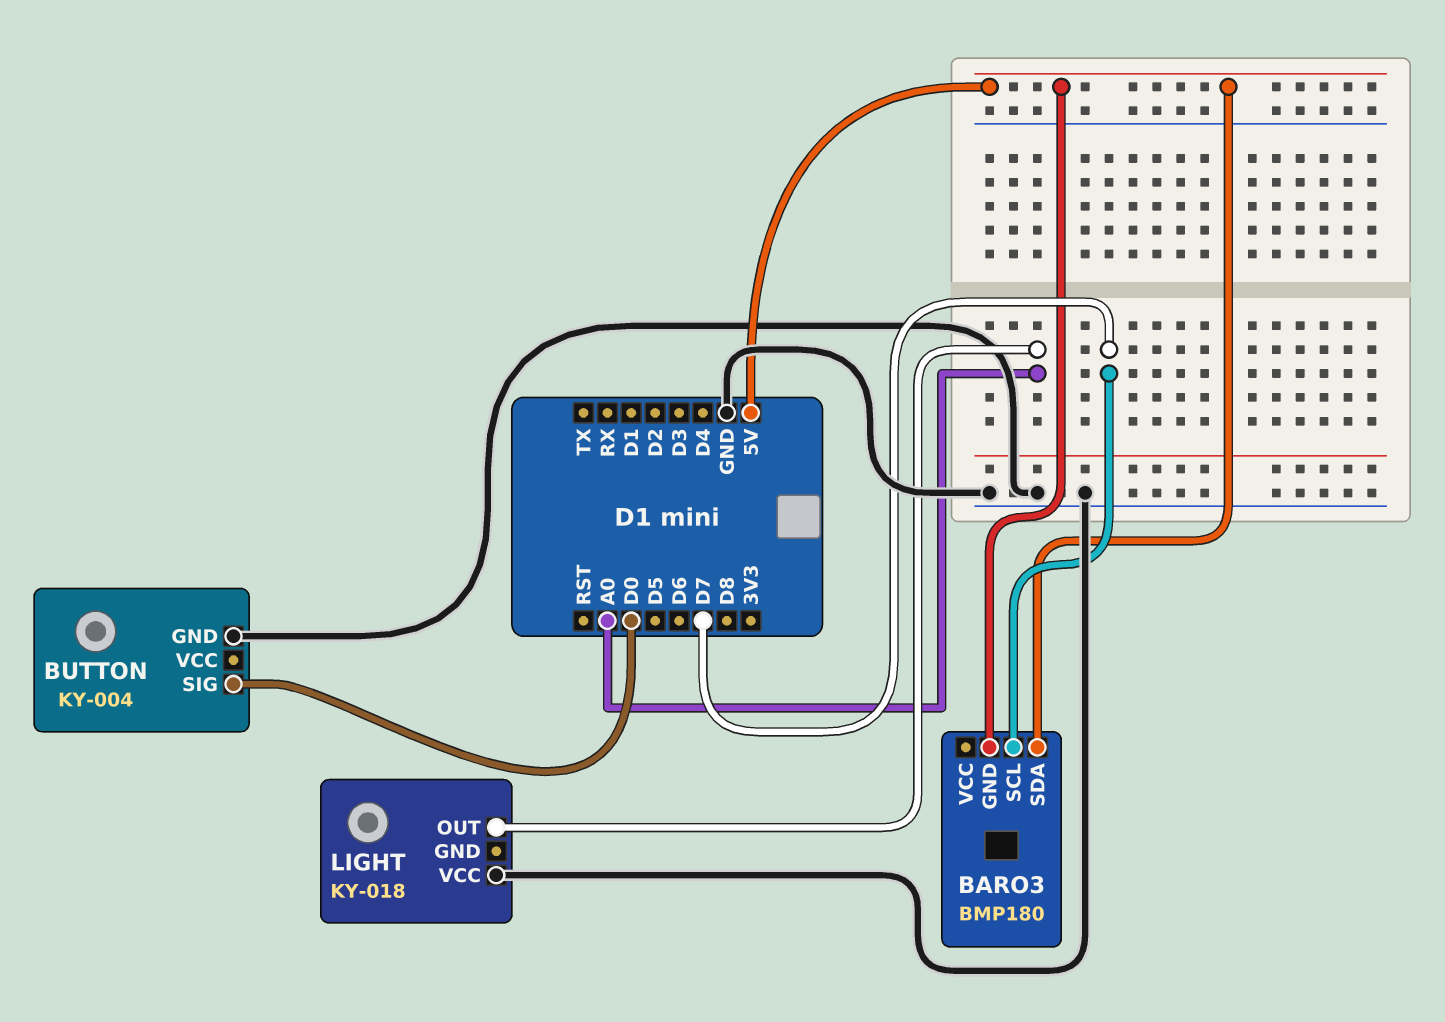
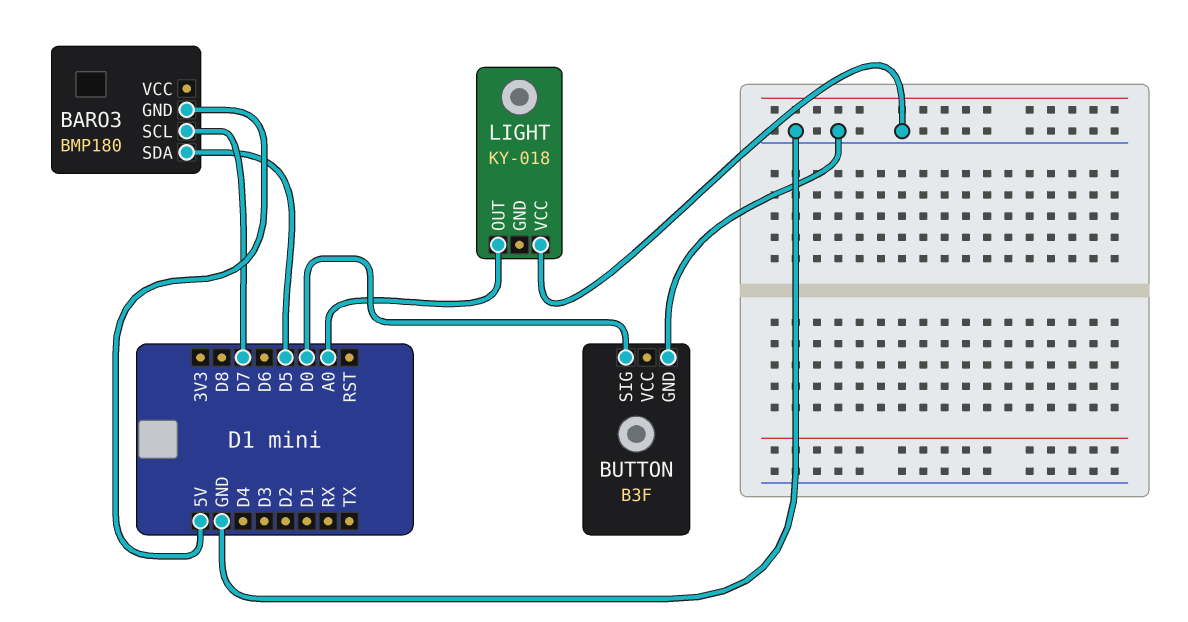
BARO3 pin SDA: 5V -> D5
BUTTON: KY-004 -> B3F

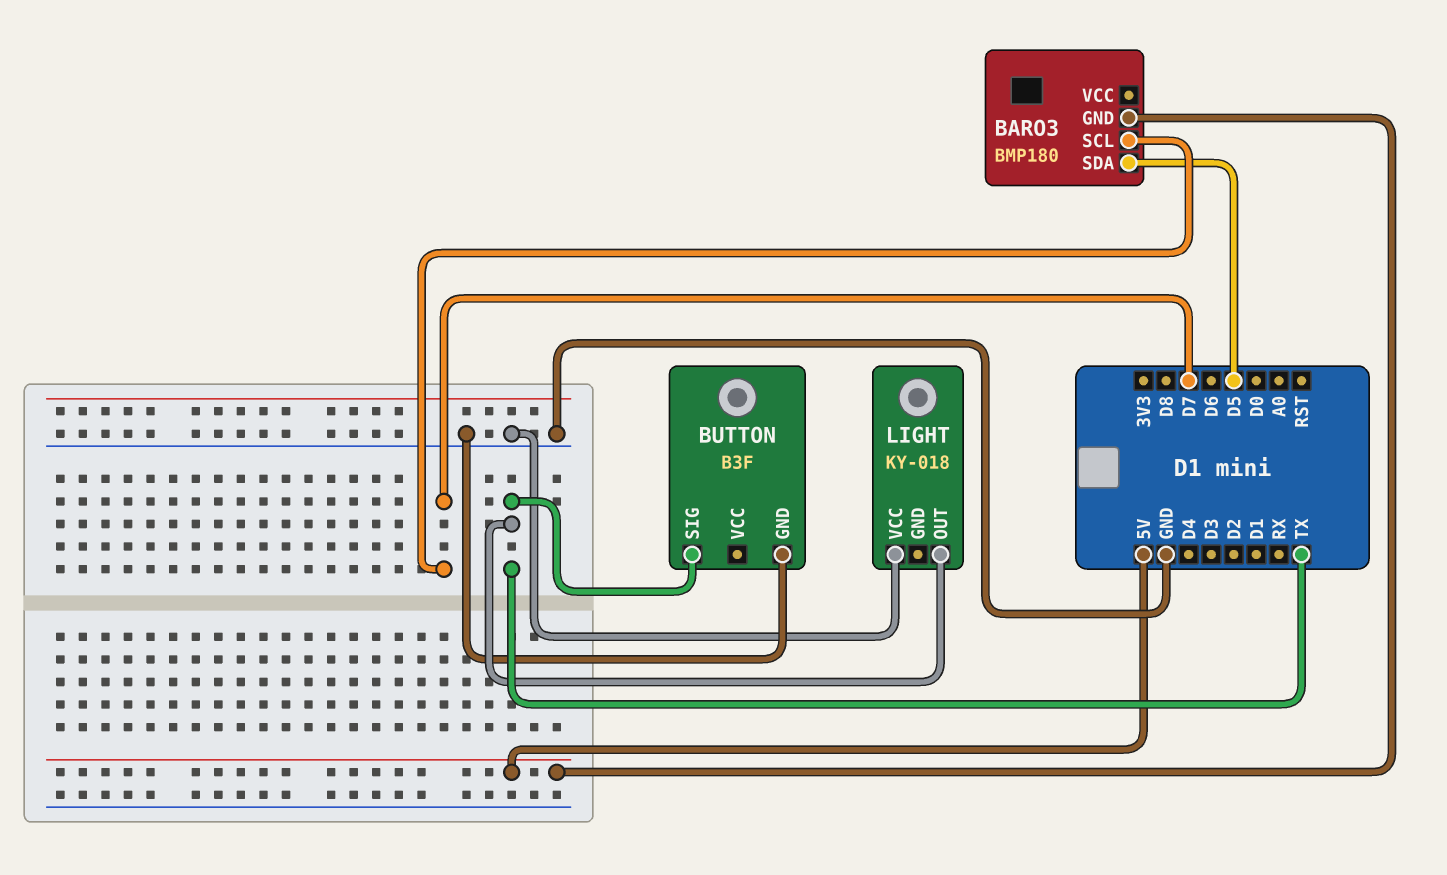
BUTTON pin SIG: D0 -> TX
LIGHT pin OUT: A0 -> TX

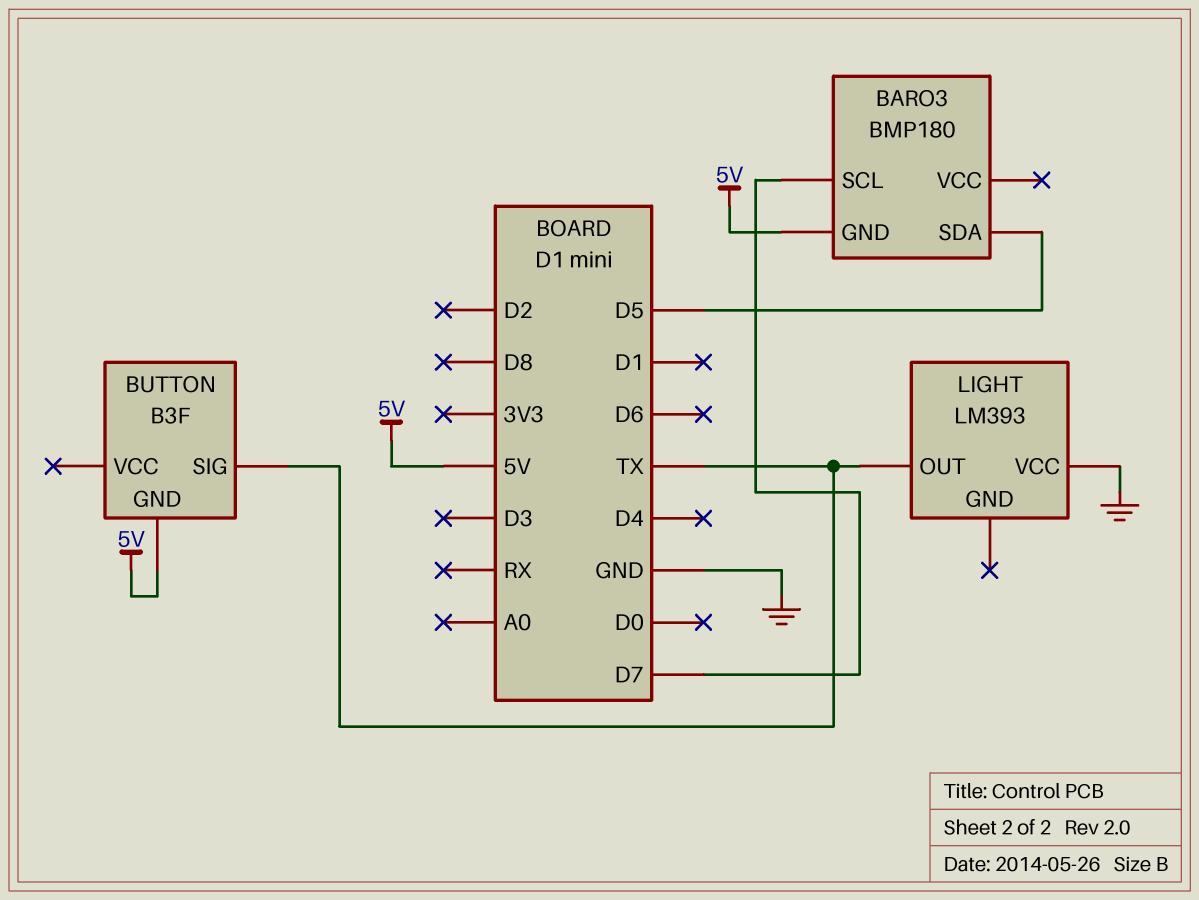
BUTTON pin GND: GND -> 5V
LIGHT: KY-018 -> LM393

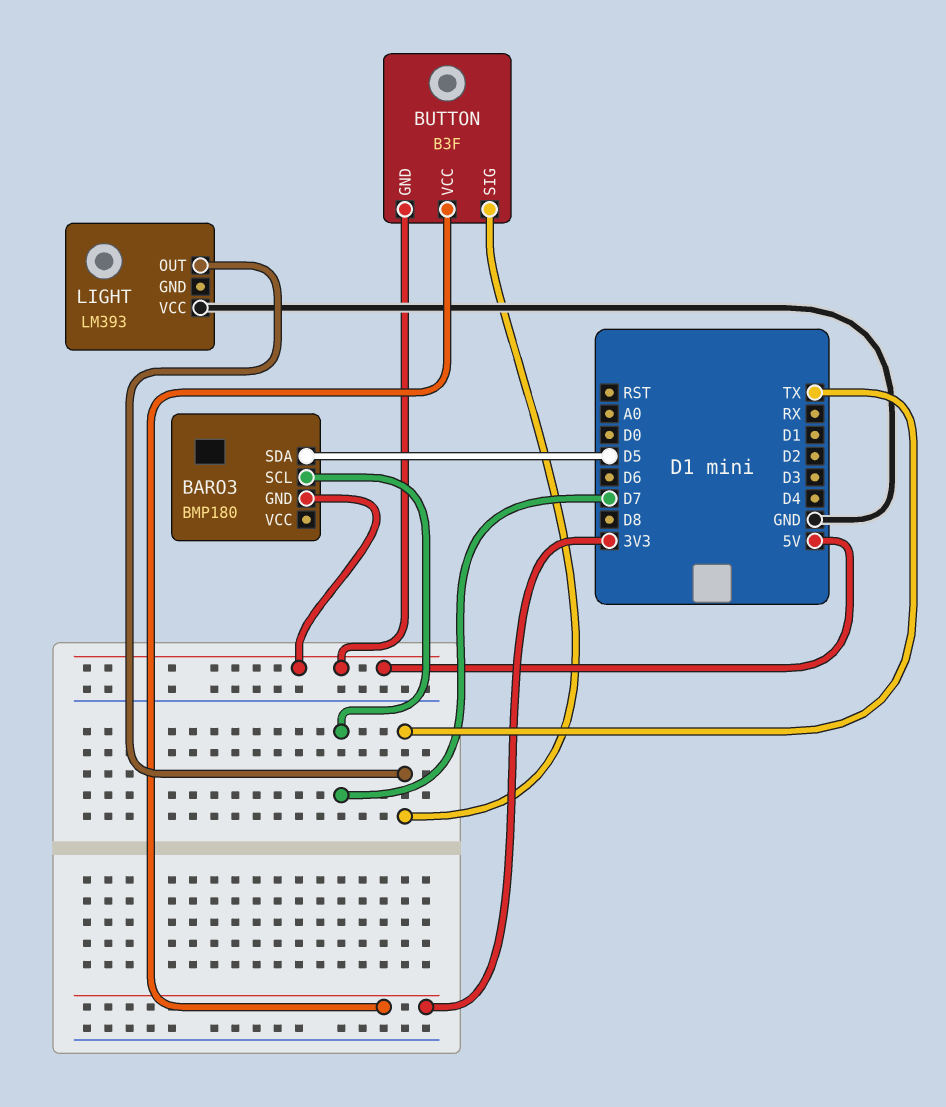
BUTTON pin VCC: none -> 3V3

